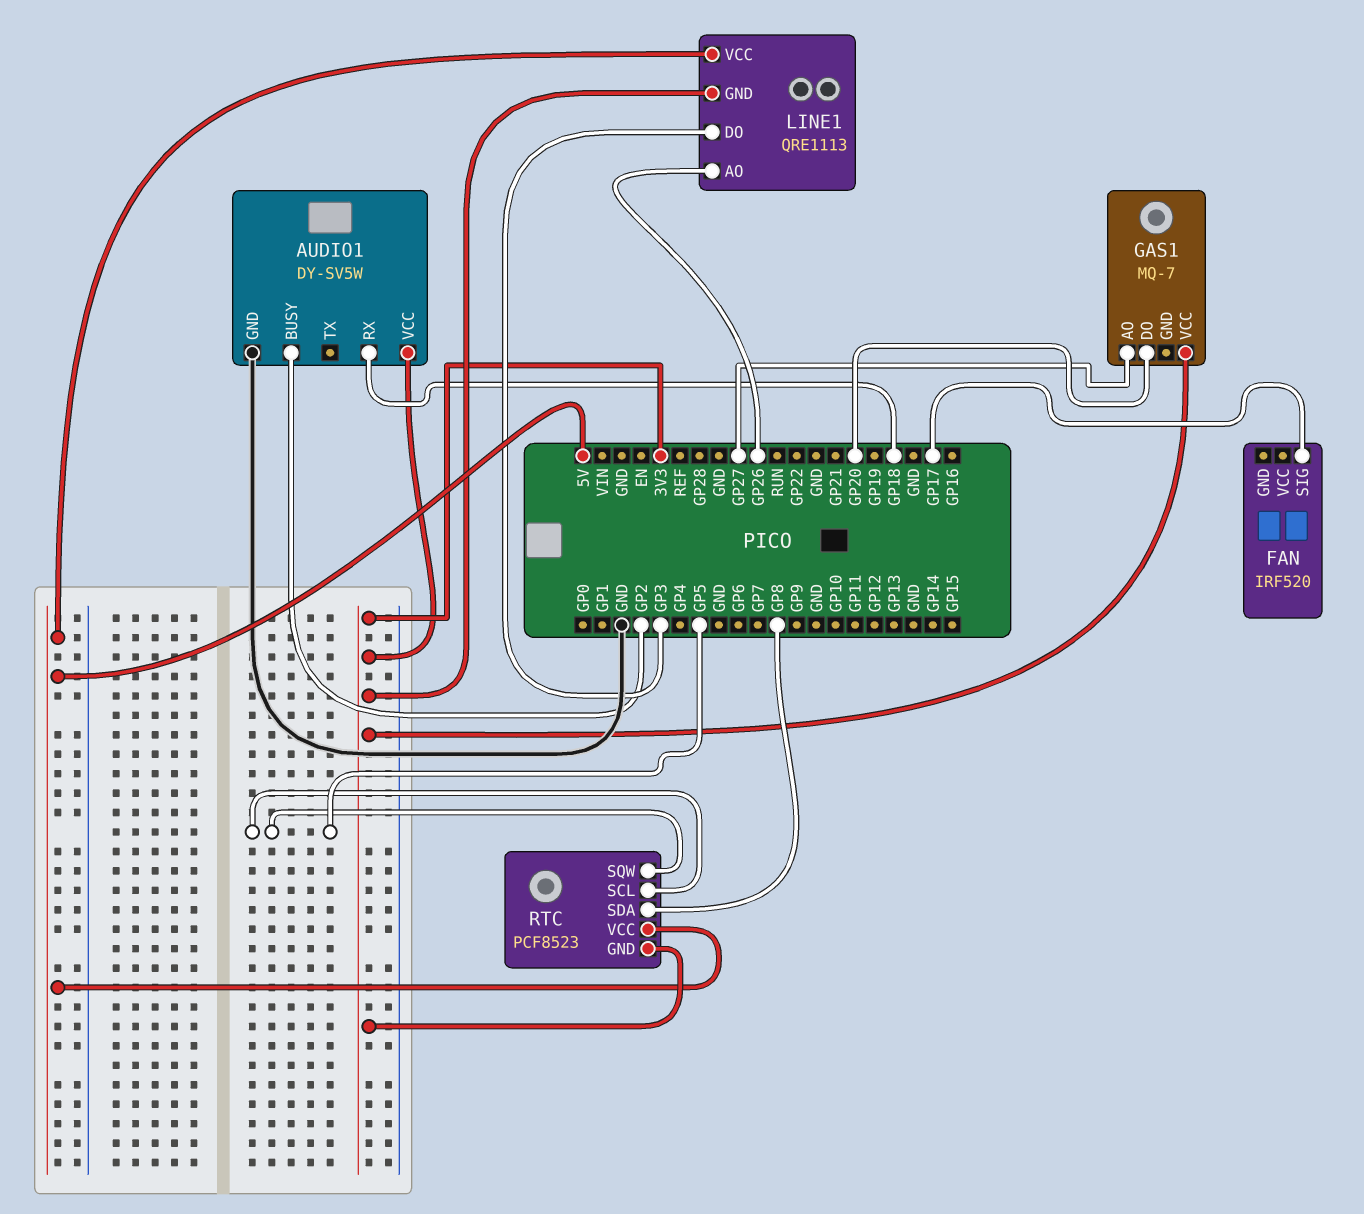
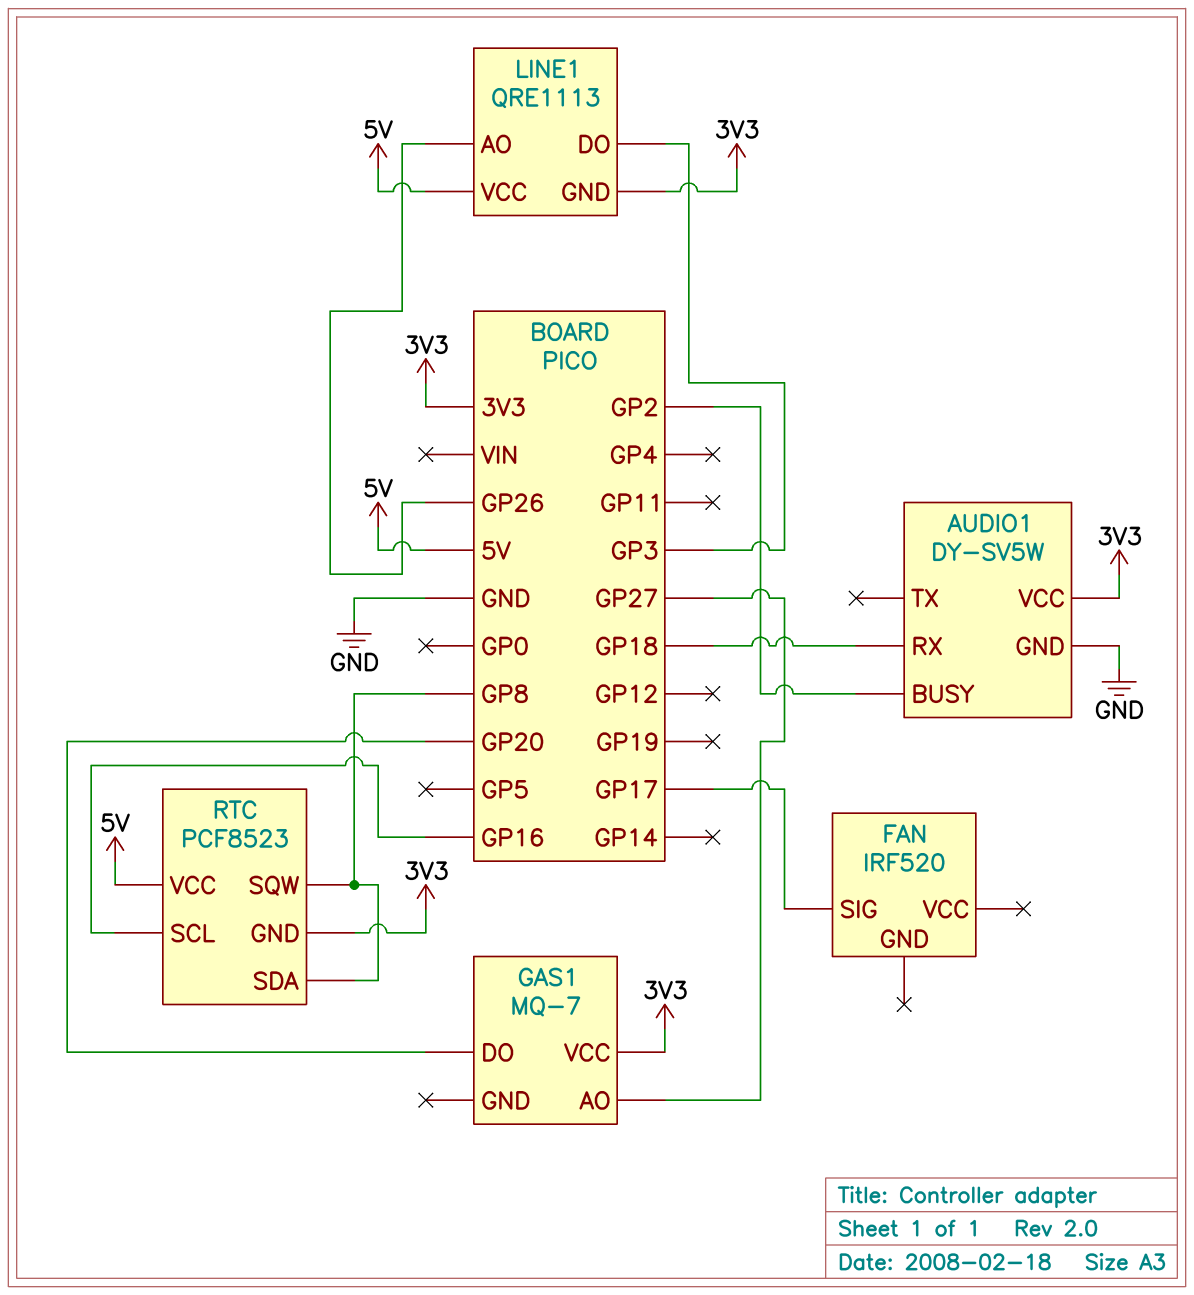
RTC pin SCL: GP5 -> GP16
RTC pin SQW: GP5 -> GP8

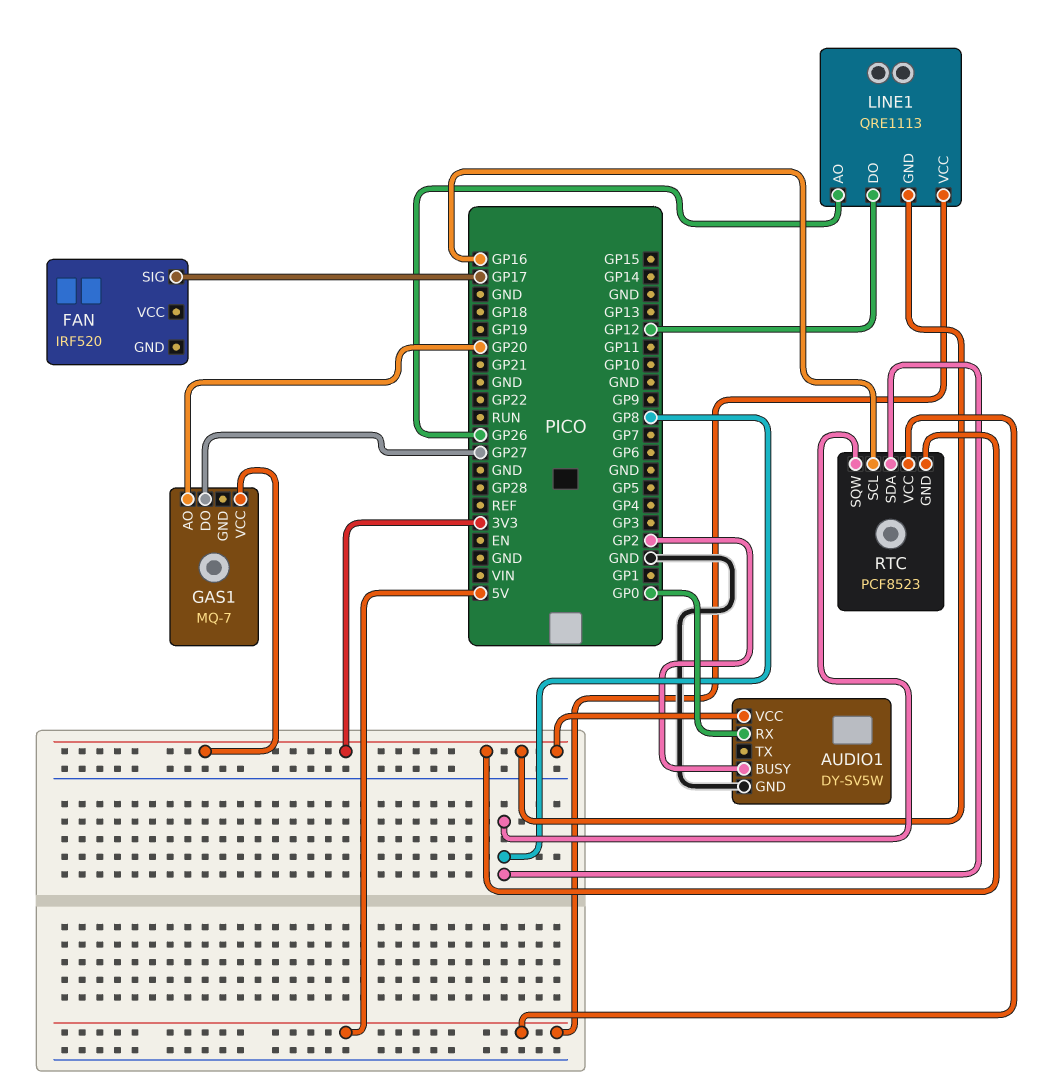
AUDIO1 pin RX: GP18 -> GP0
GAS1 pin AO: GP27 -> GP20
GAS1 pin DO: GP20 -> GP27
LINE1 pin DO: GP3 -> GP12

